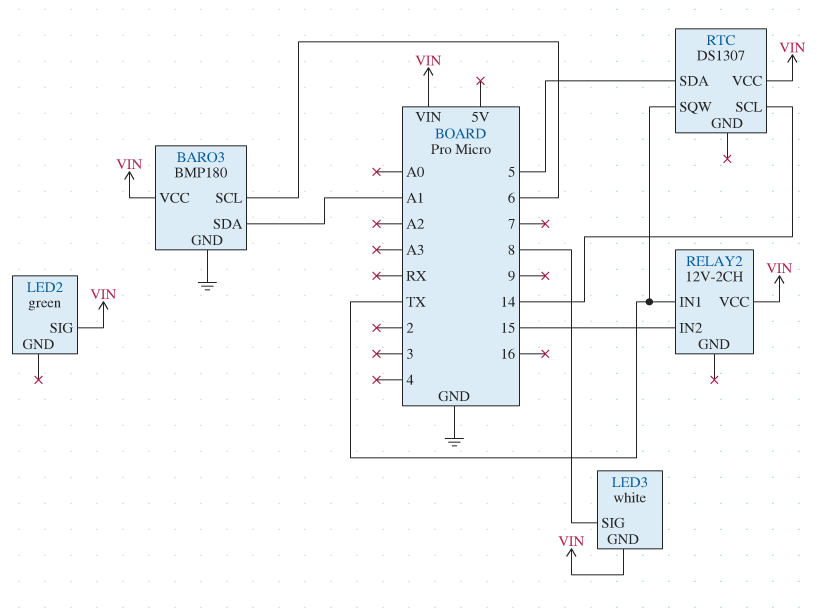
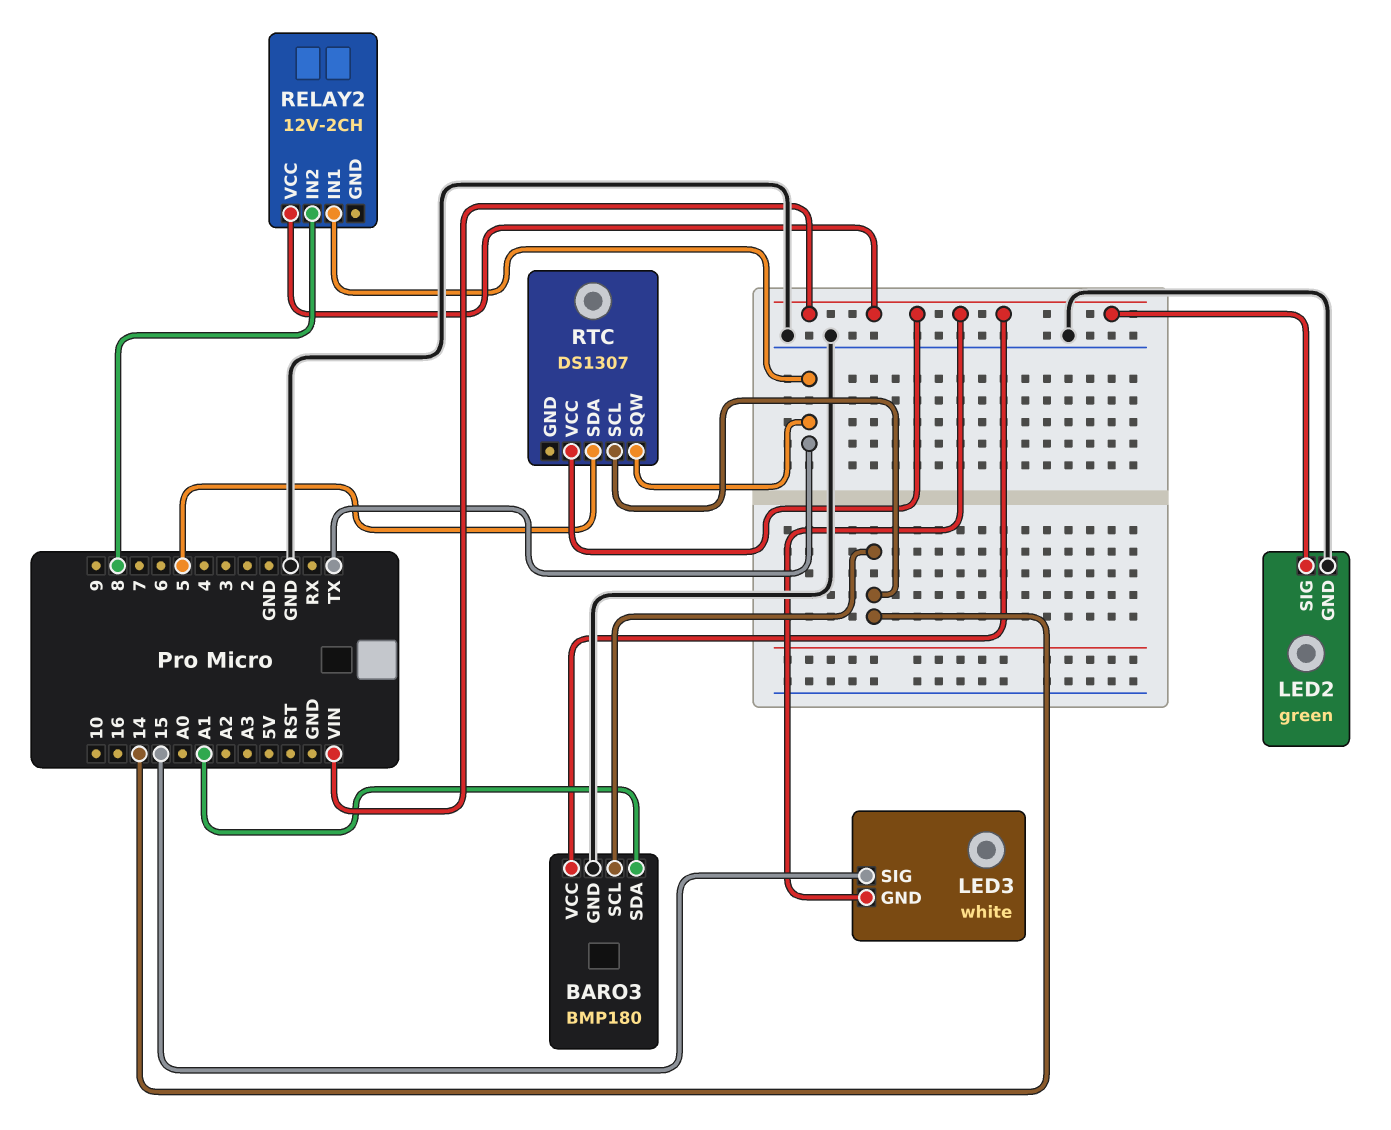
BARO3 pin SCL: 6 -> 14
LED2 pin GND: none -> GND
LED3 pin SIG: 8 -> 15
RELAY2 pin IN2: 15 -> 8

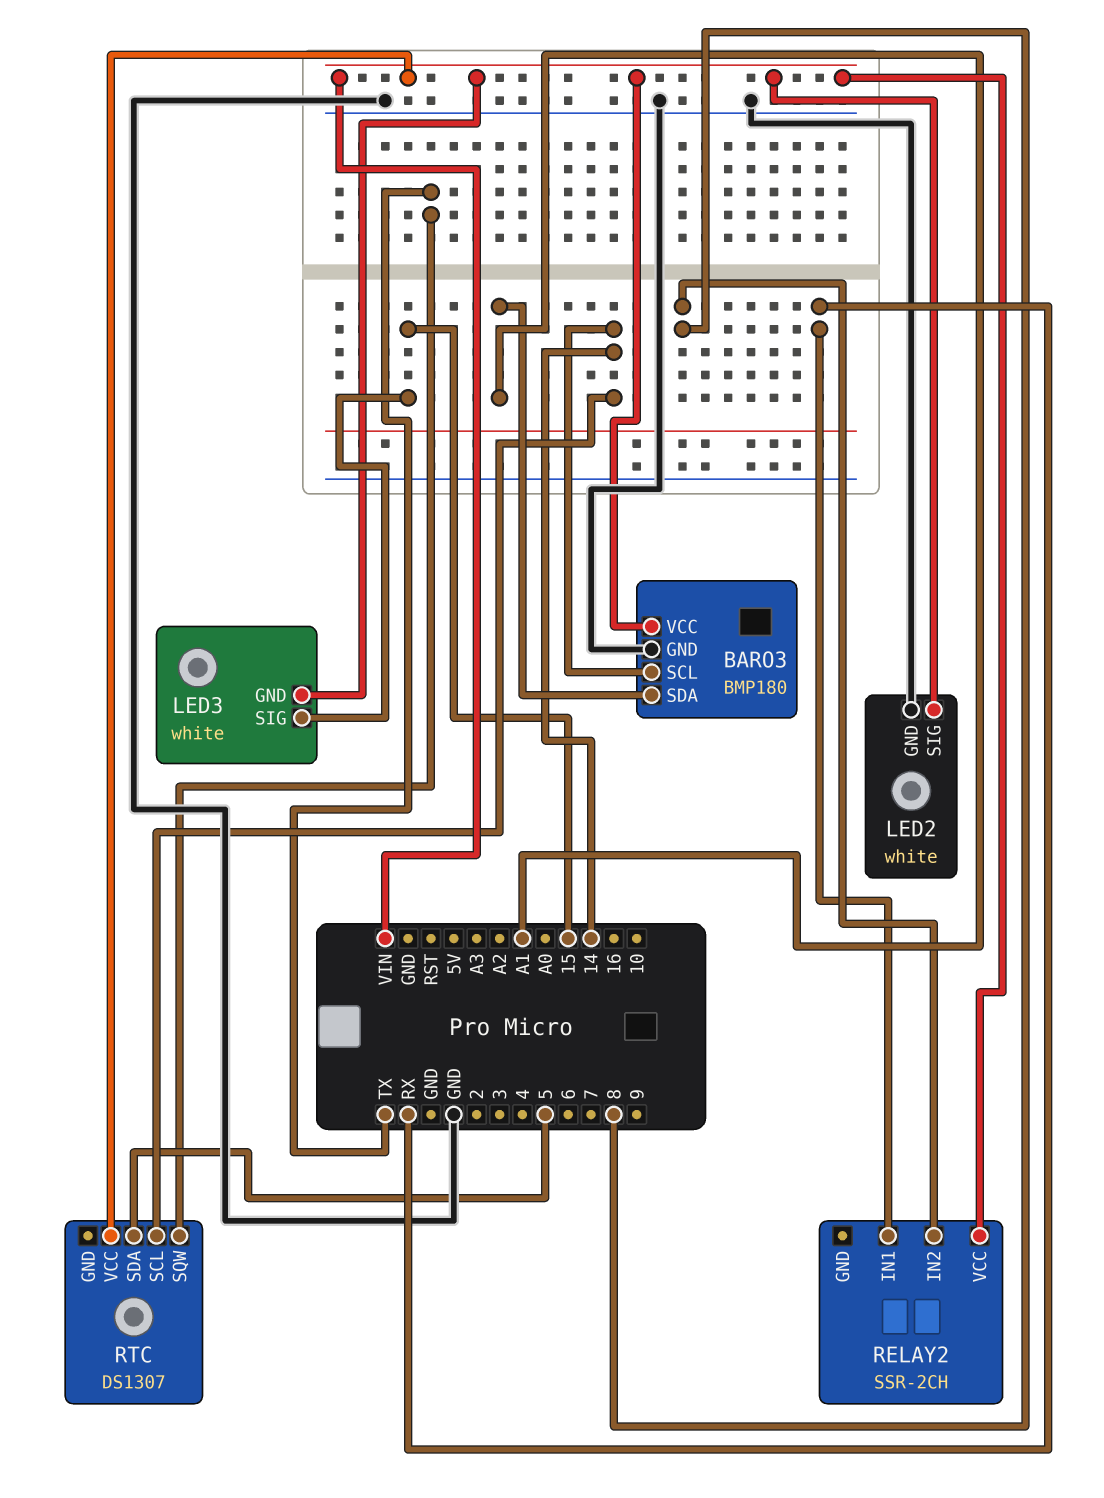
LED2: green -> white
RELAY2: 12V-2CH -> SSR-2CH
RELAY2 pin IN1: TX -> RX

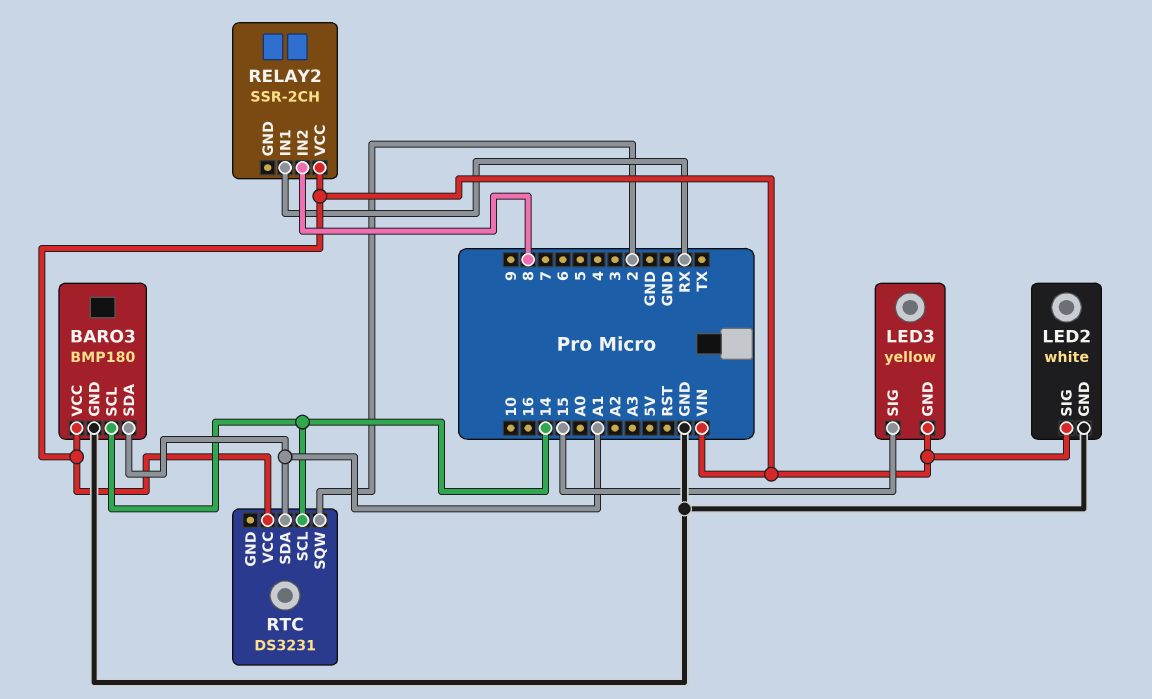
LED3: white -> yellow
RTC: DS1307 -> DS3231
RTC pin SDA: 5 -> A1
RTC pin SQW: TX -> 2

